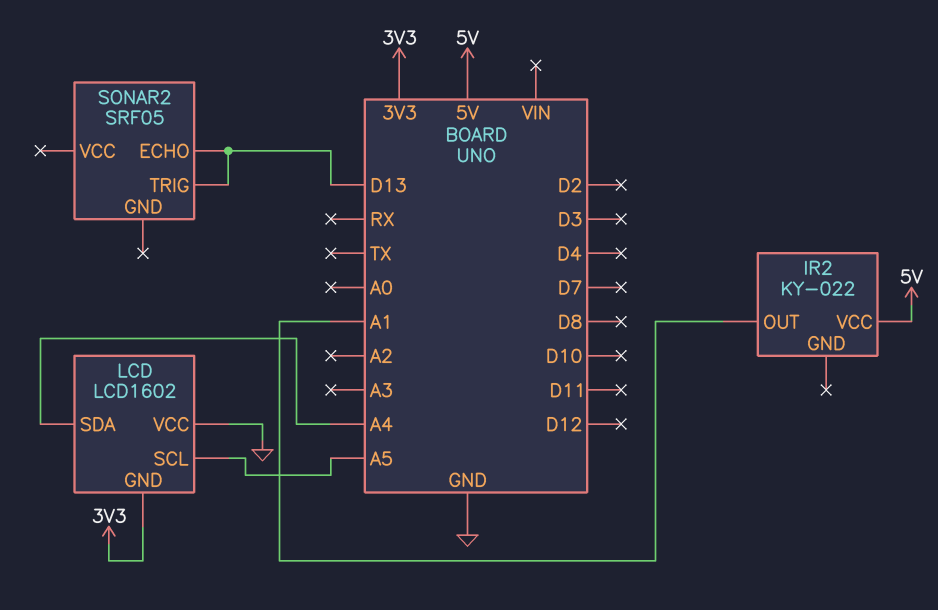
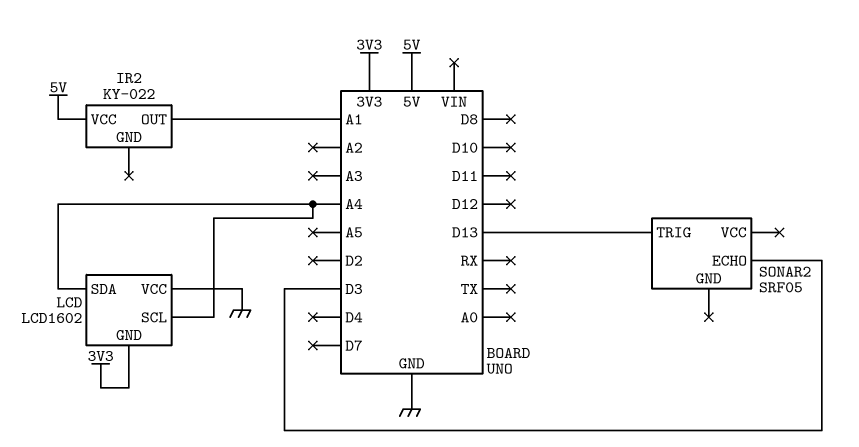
LCD pin SCL: A5 -> A4
SONAR2 pin ECHO: D13 -> D3

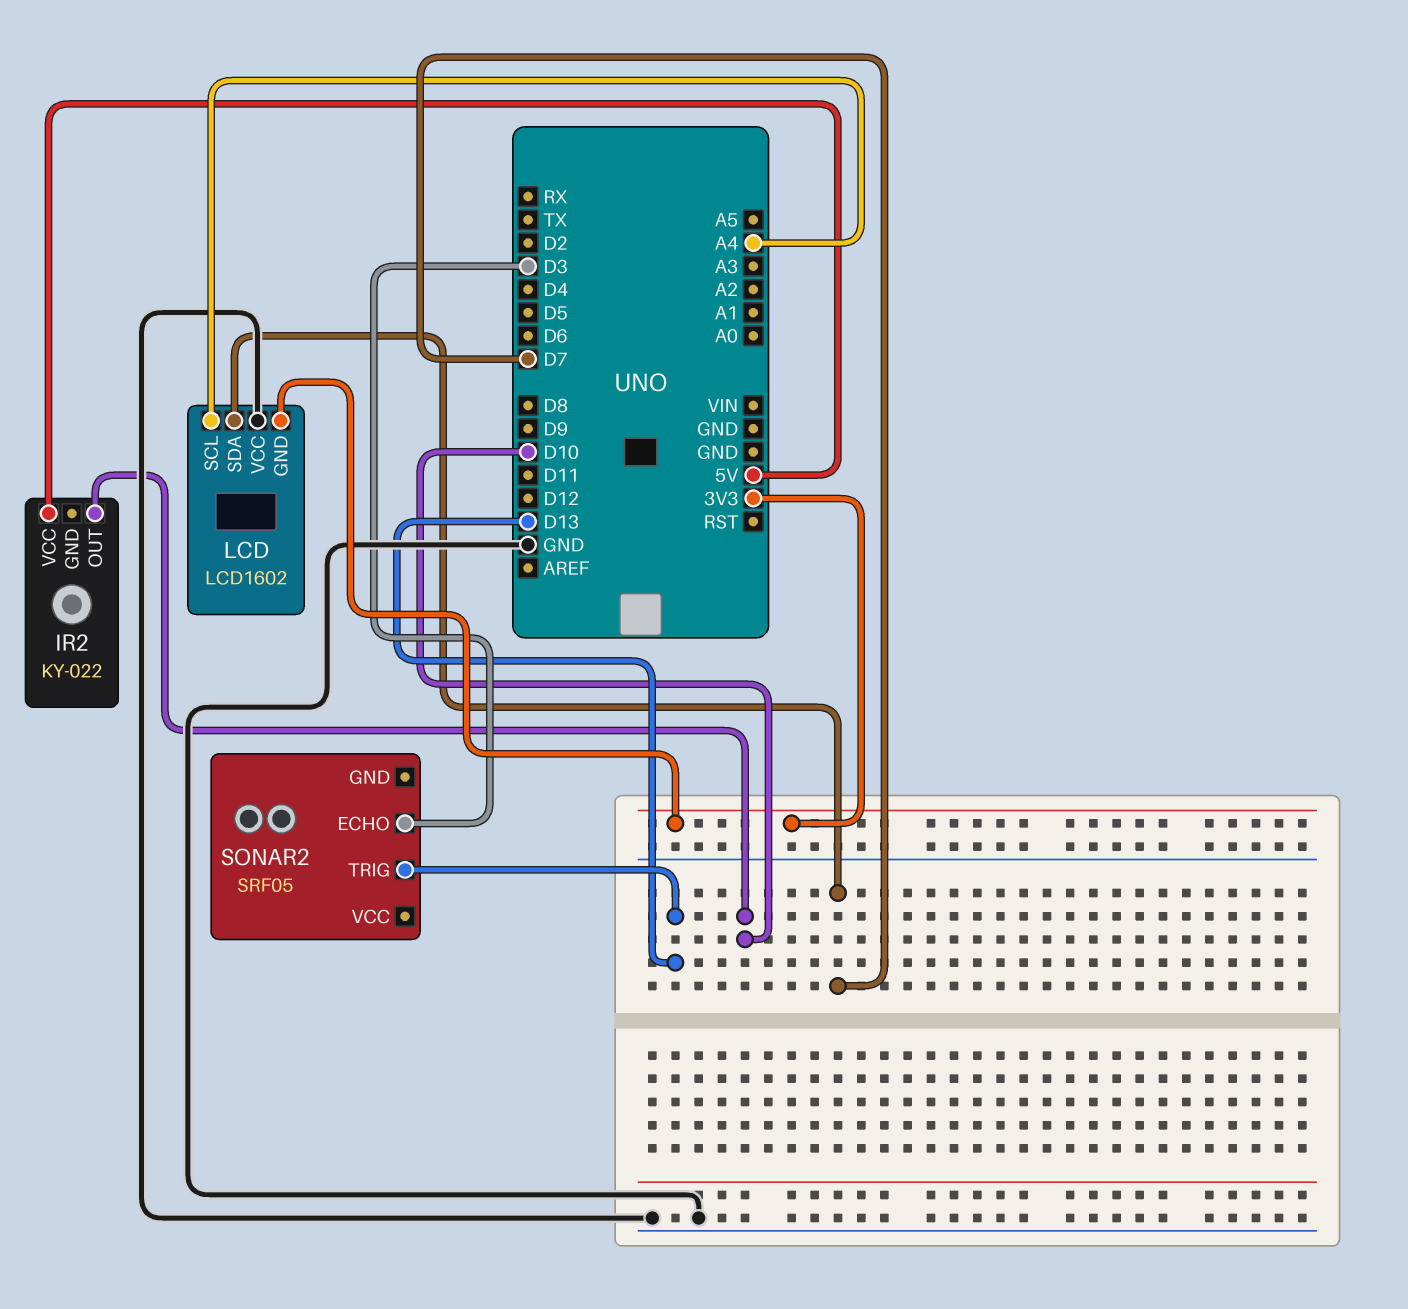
IR2 pin OUT: A1 -> D10
LCD pin SDA: A4 -> D7

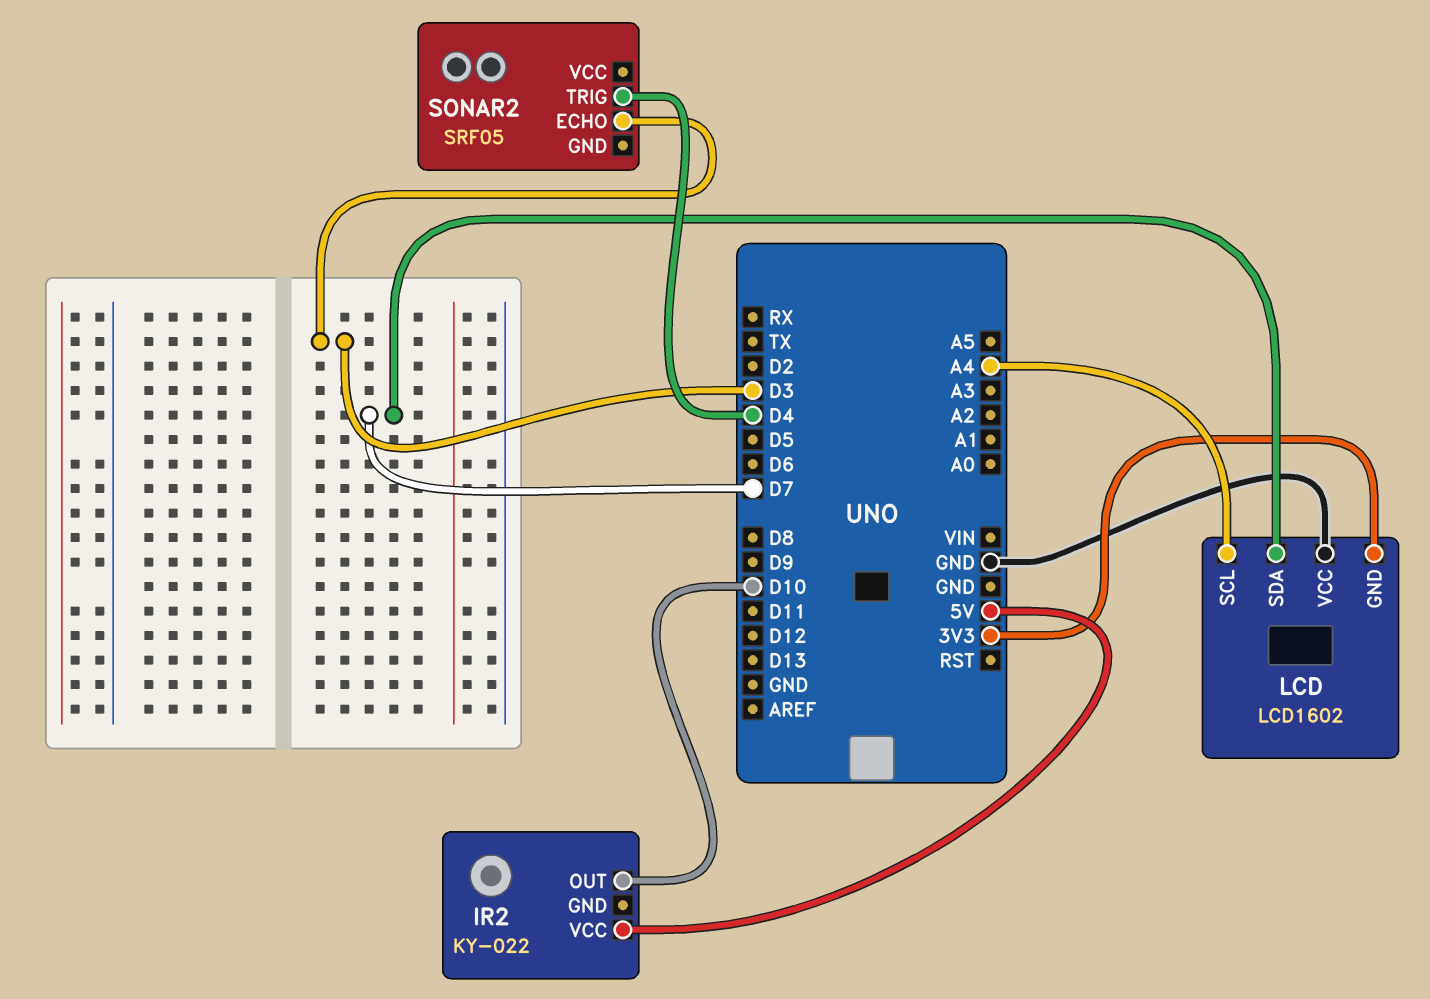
SONAR2 pin TRIG: D13 -> D4

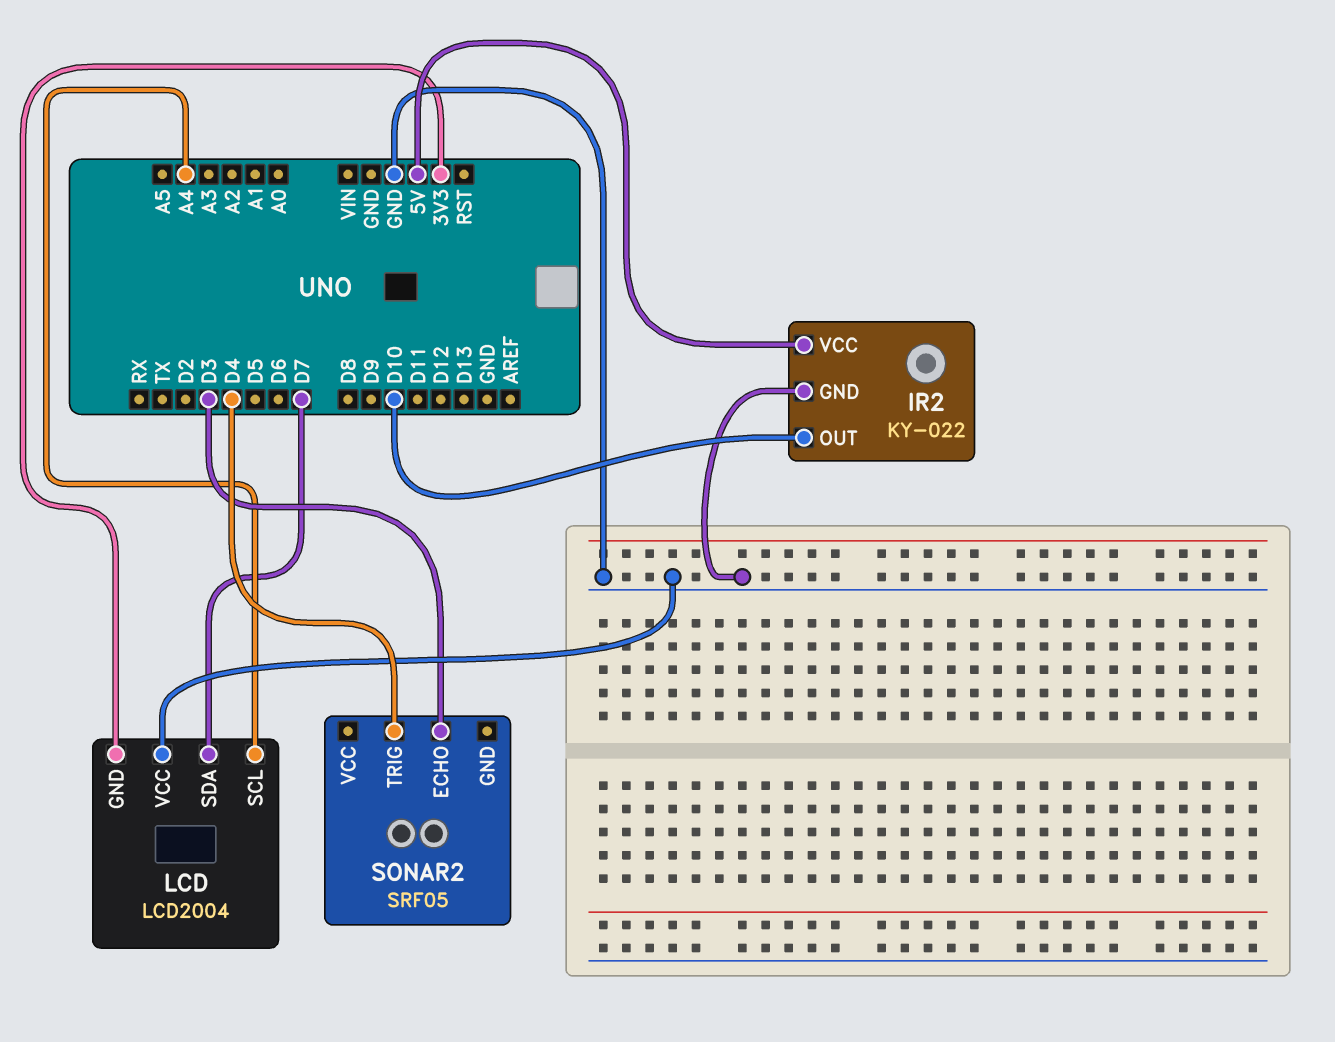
IR2 pin GND: none -> GND
LCD: LCD1602 -> LCD2004

